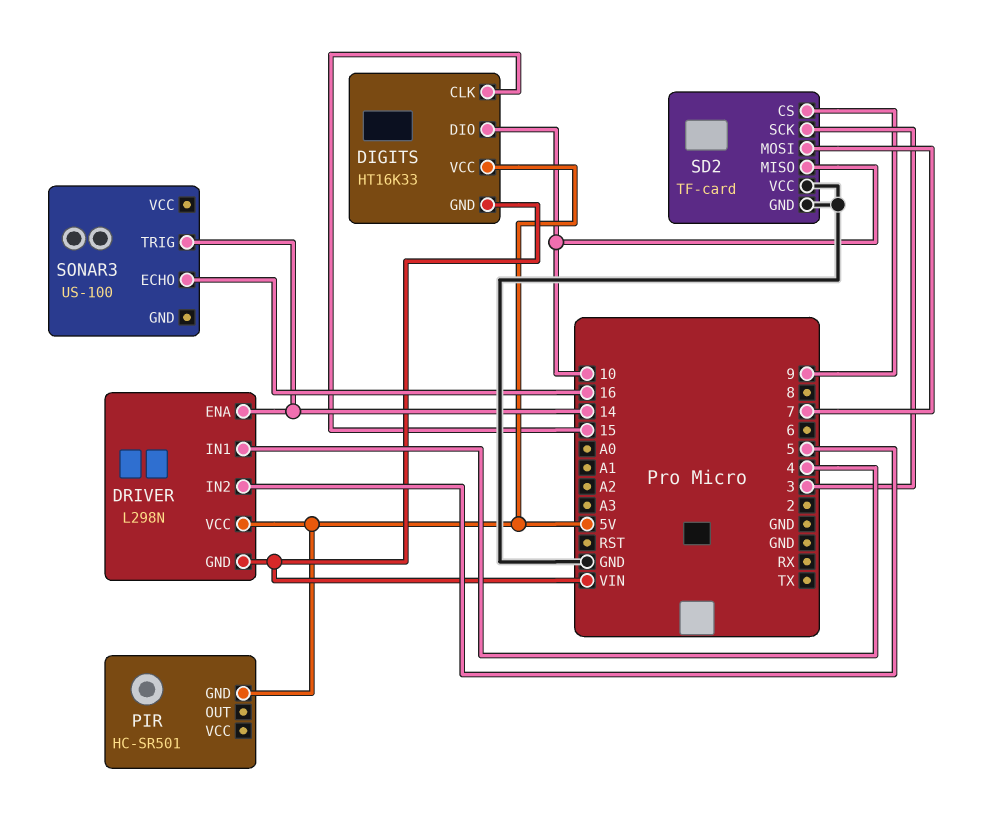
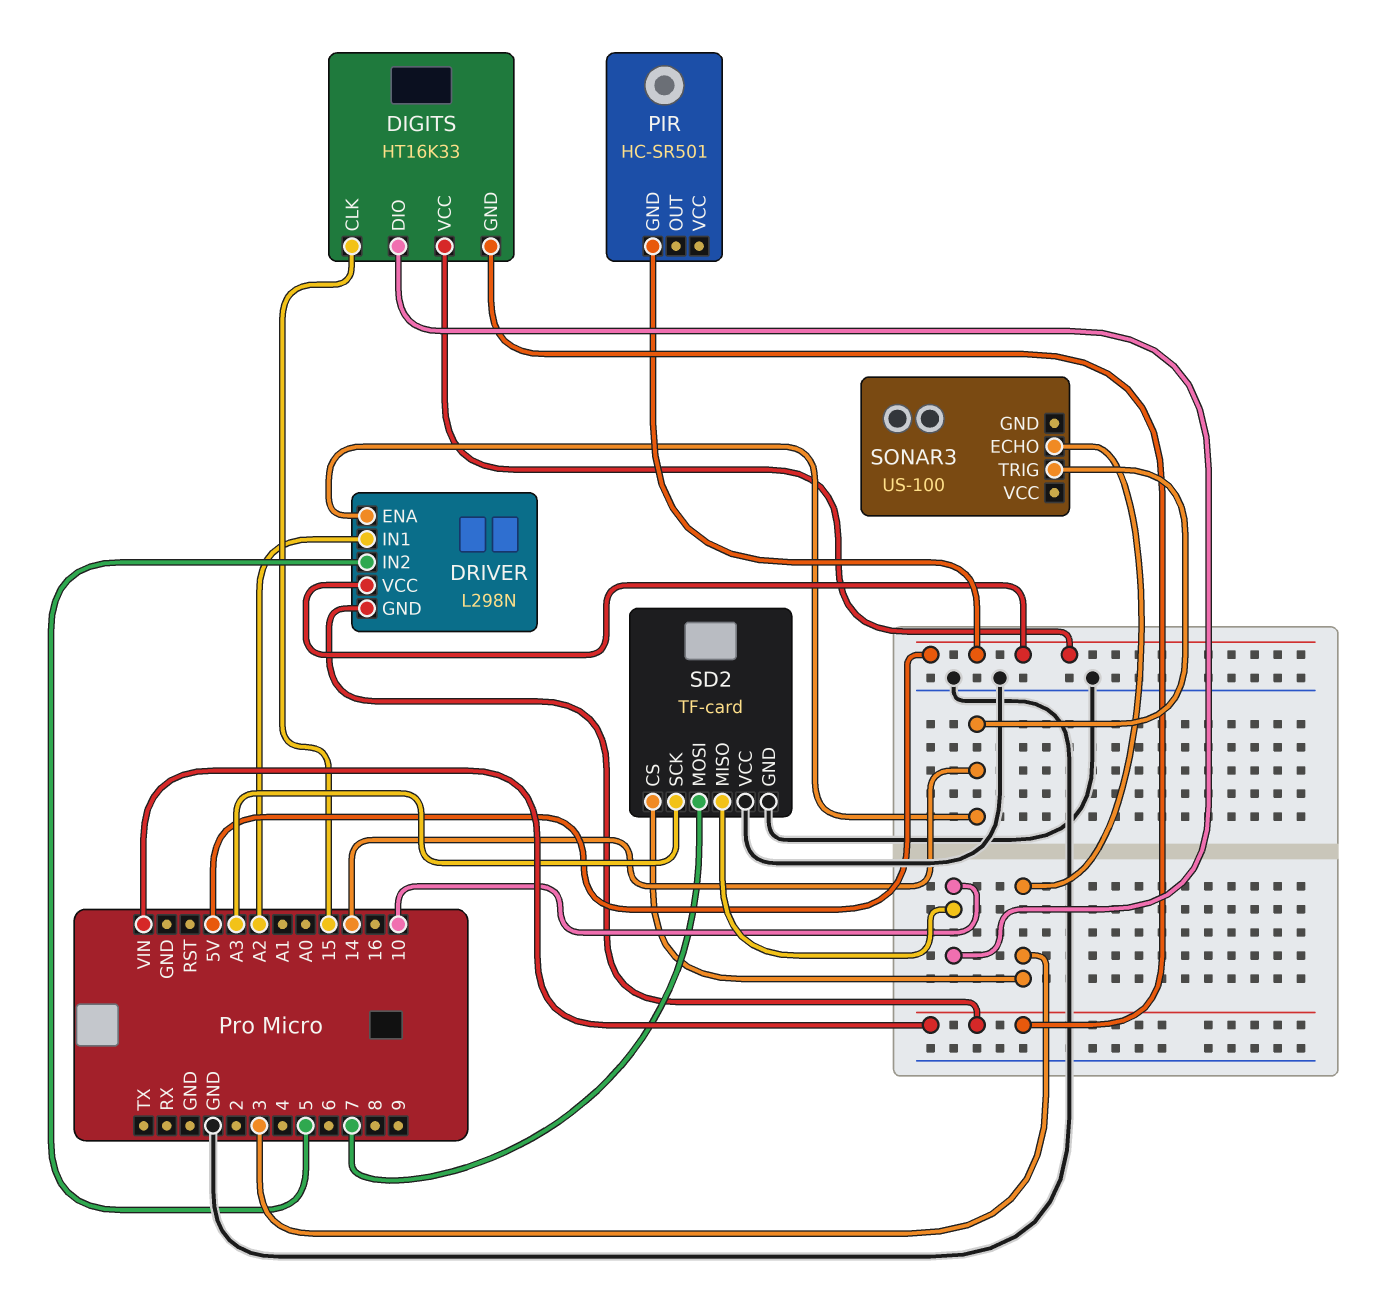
DRIVER pin IN1: 4 -> A2
SD2 pin CS: 9 -> 3
SD2 pin SCK: 3 -> A3
SONAR3 pin ECHO: 16 -> 3

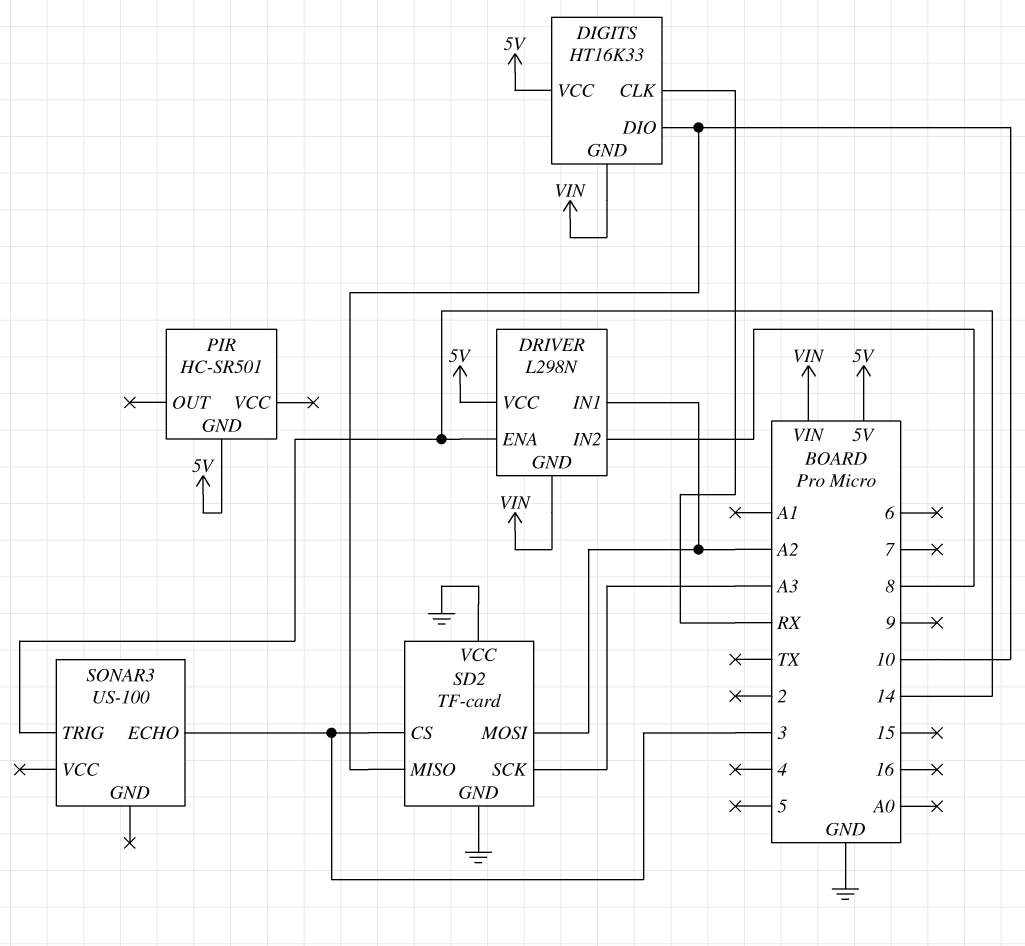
DIGITS pin CLK: 15 -> RX
DRIVER pin IN2: 5 -> 8
SD2 pin MOSI: 7 -> A2

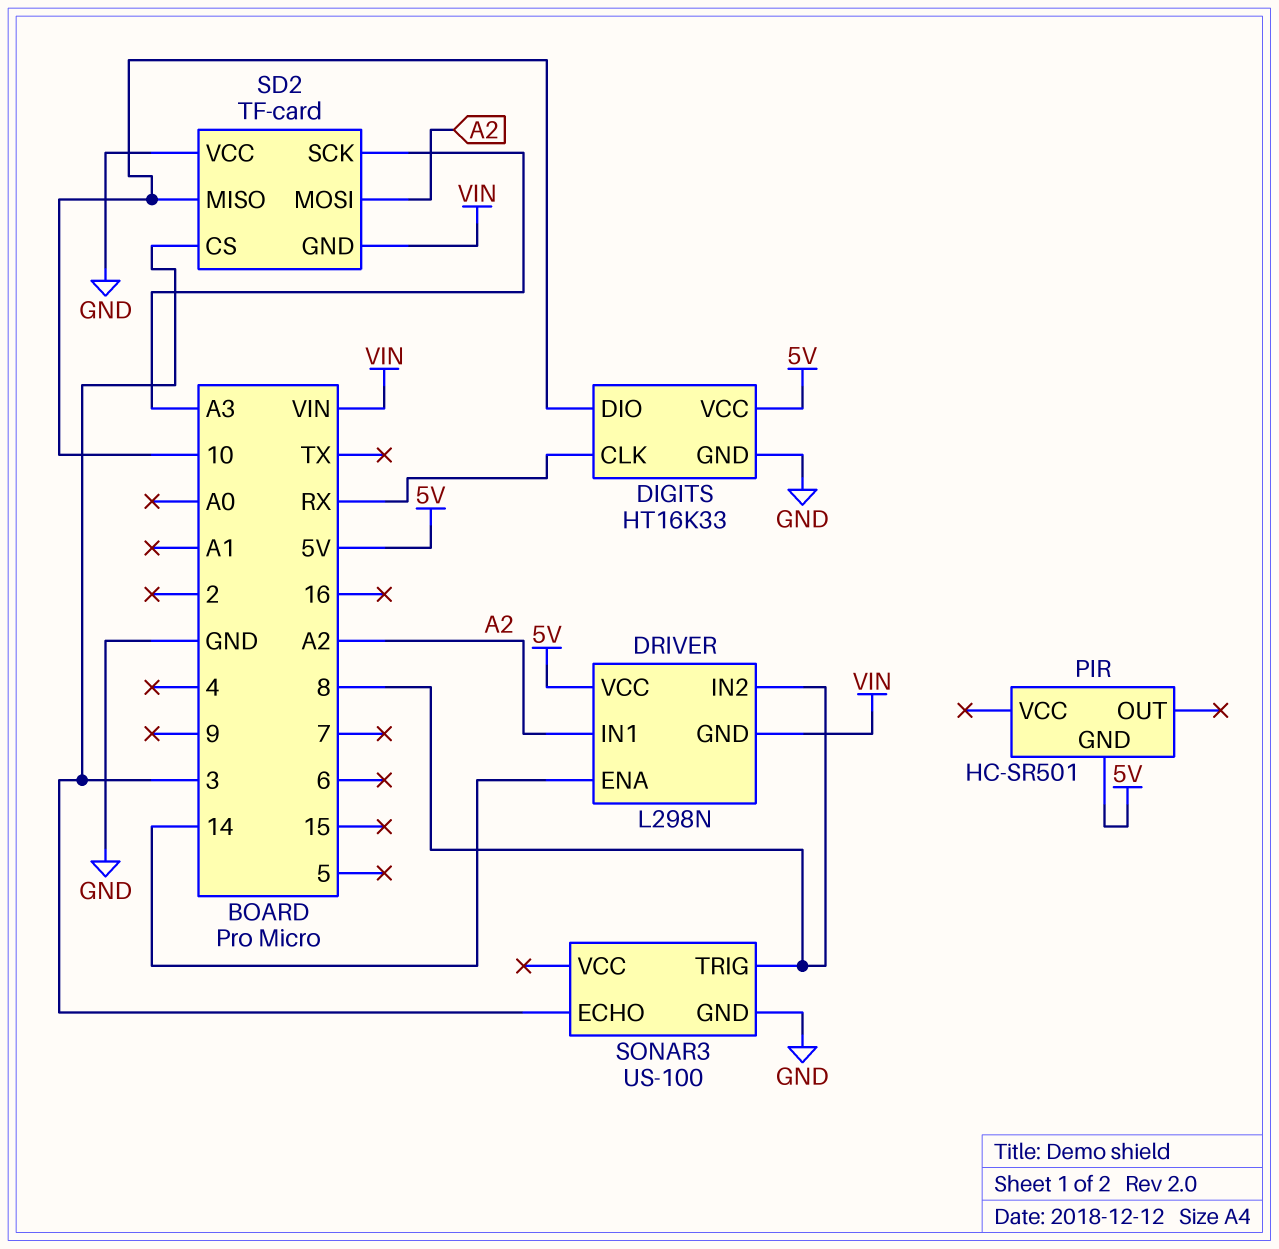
DIGITS pin GND: VIN -> GND
SD2 pin GND: GND -> VIN
SONAR3 pin GND: none -> GND
SONAR3 pin TRIG: 14 -> 8

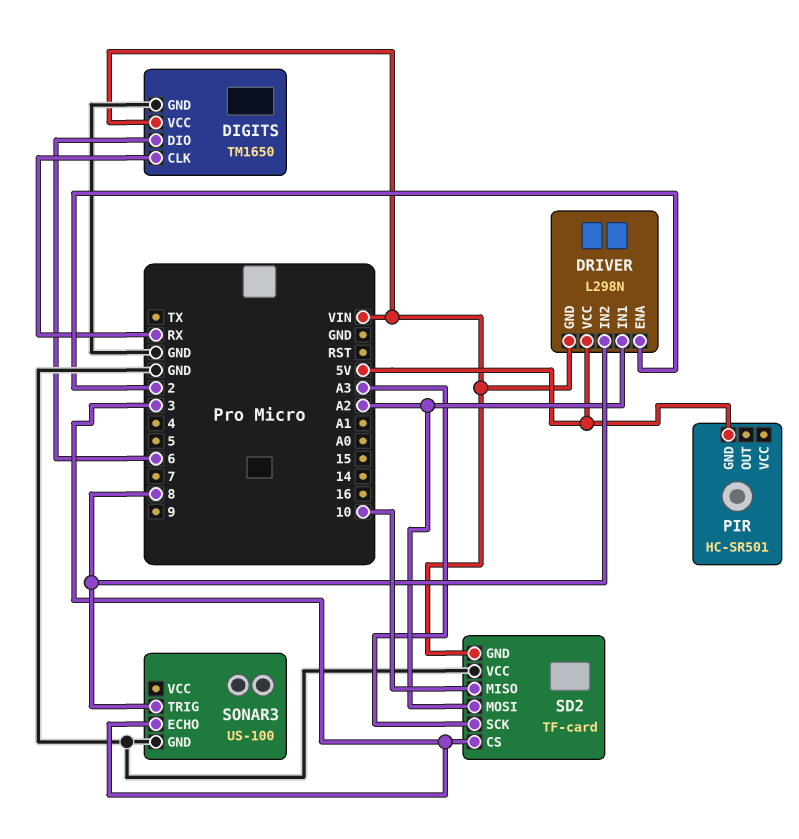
DIGITS: HT16K33 -> TM1650
DIGITS pin DIO: 10 -> 6
DIGITS pin VCC: 5V -> VIN
DRIVER pin ENA: 14 -> 2

